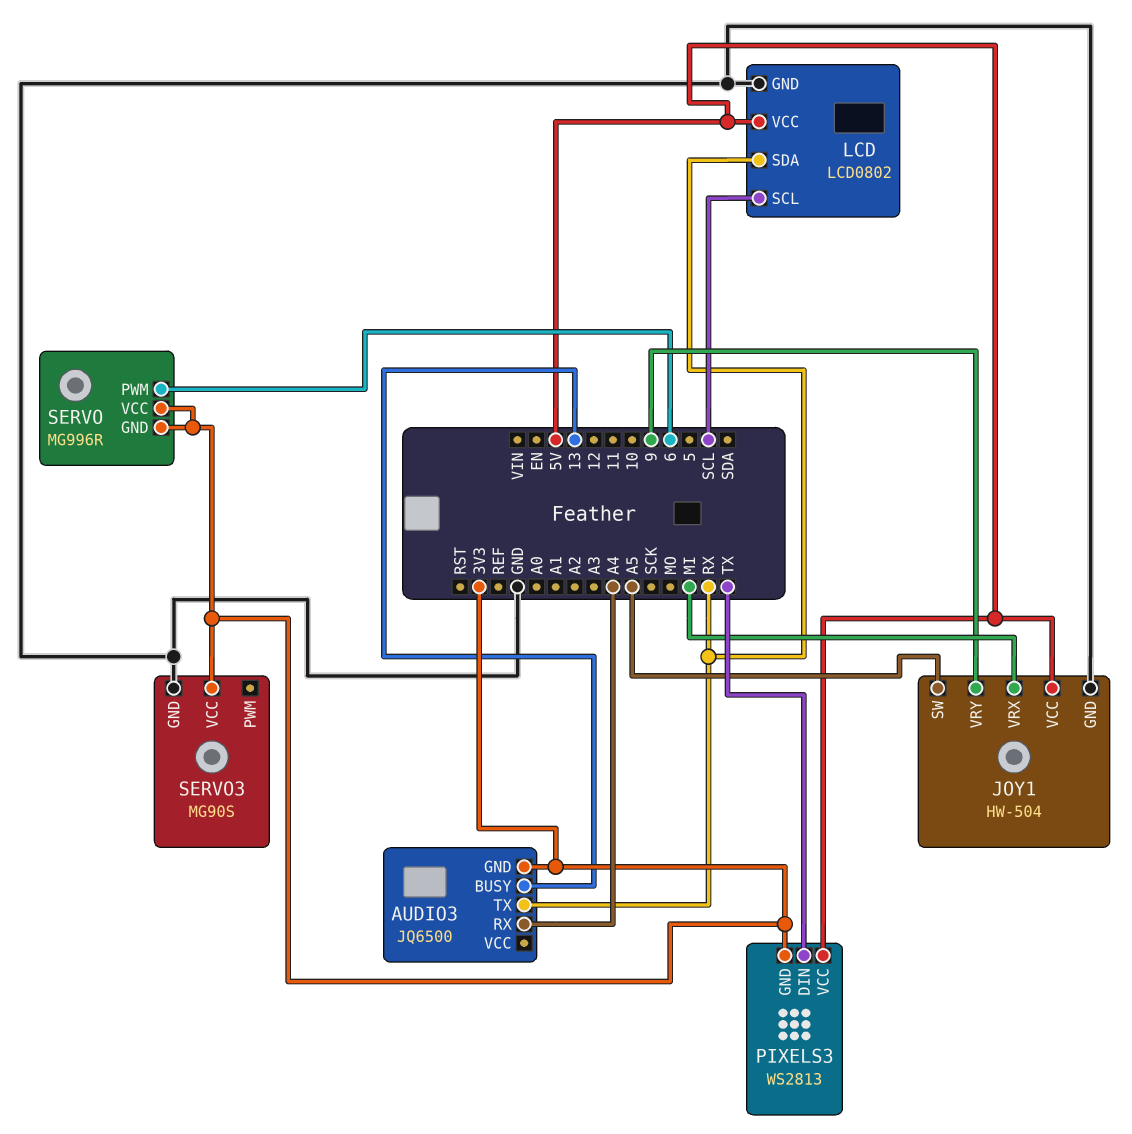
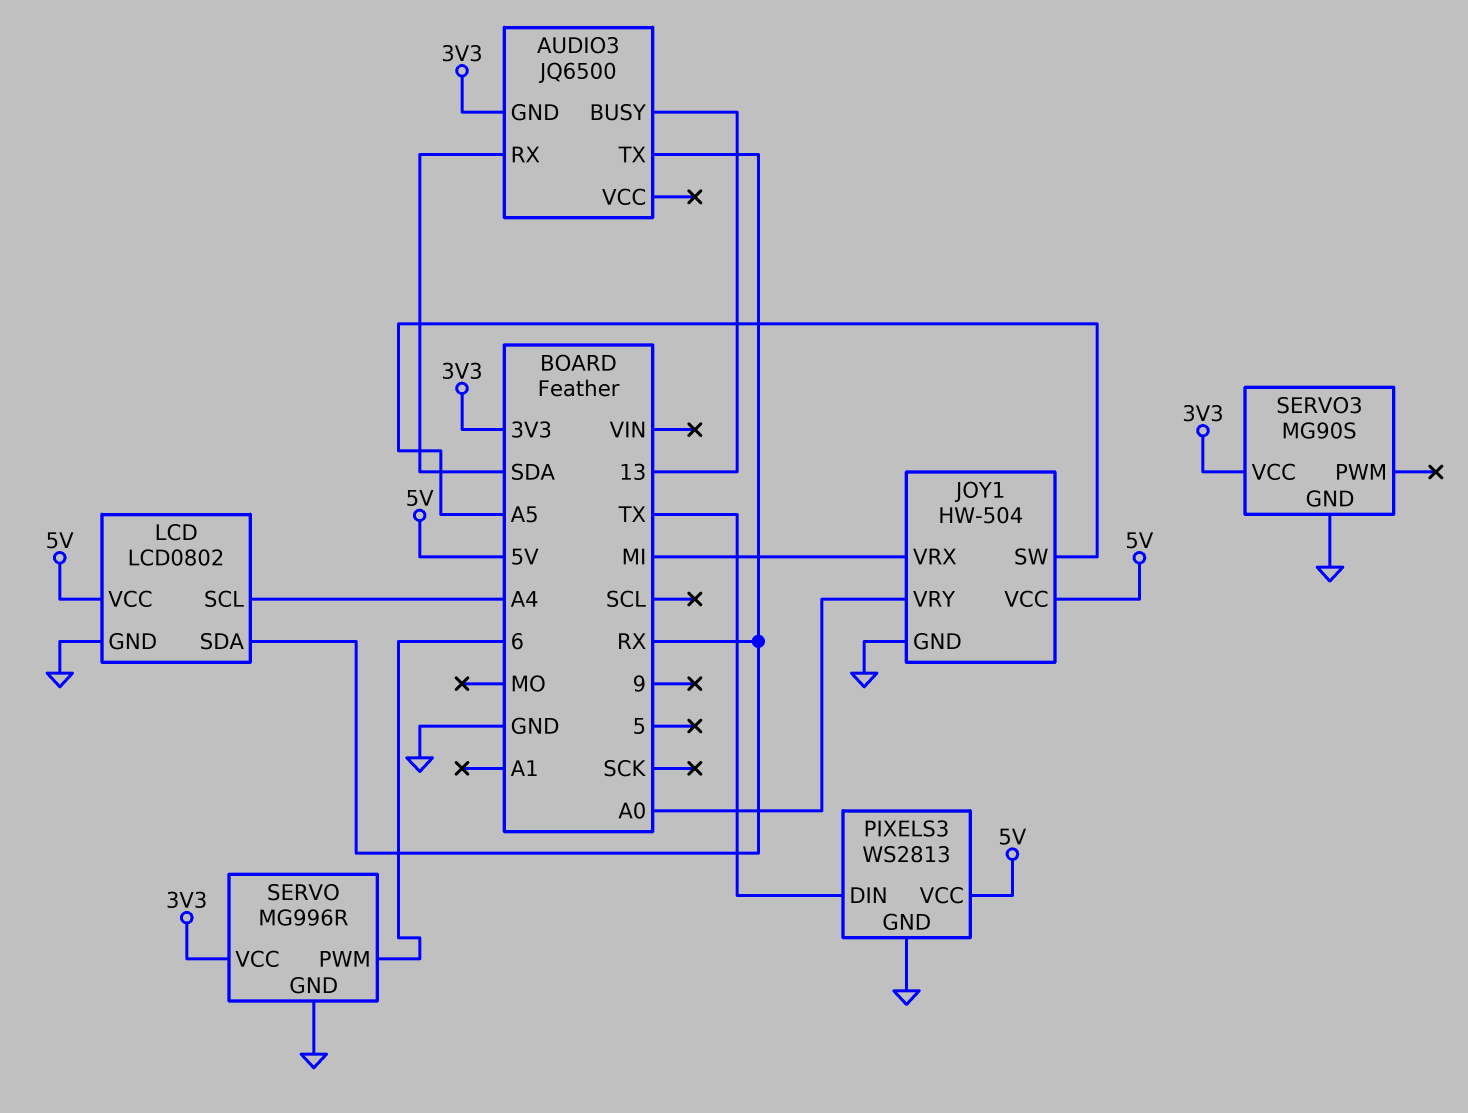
AUDIO3 pin RX: A4 -> SDA
JOY1 pin VRY: 9 -> A0
LCD pin SCL: SCL -> A4
PIXELS3 pin GND: 3V3 -> GND
SERVO pin GND: 3V3 -> GND

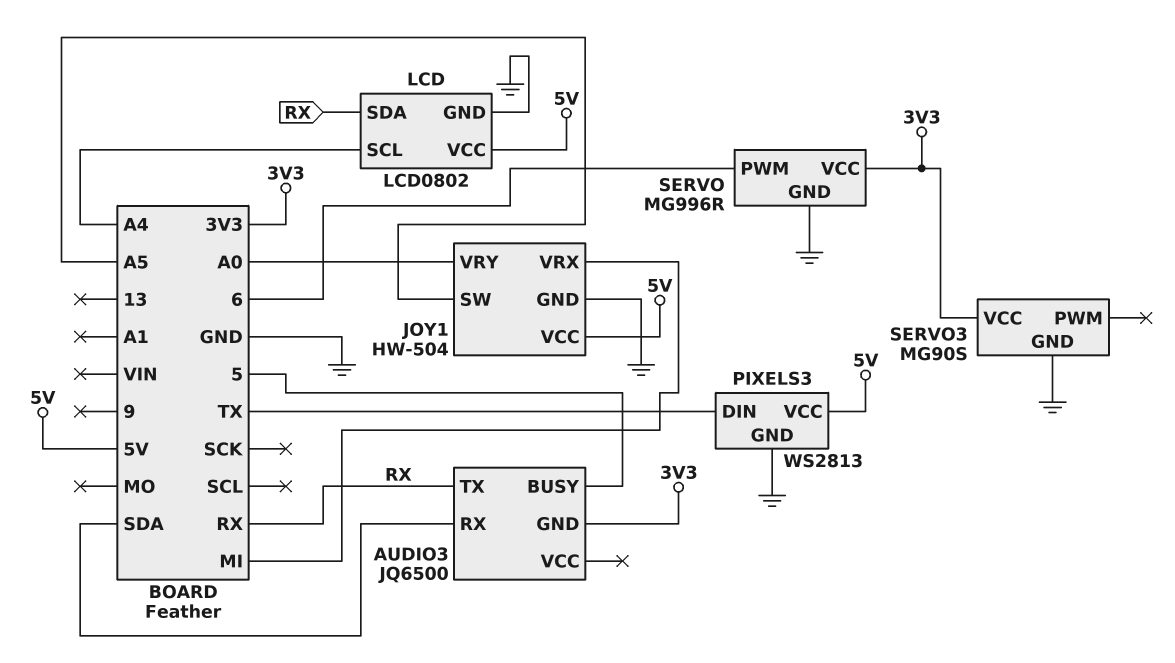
AUDIO3 pin BUSY: 13 -> 5

